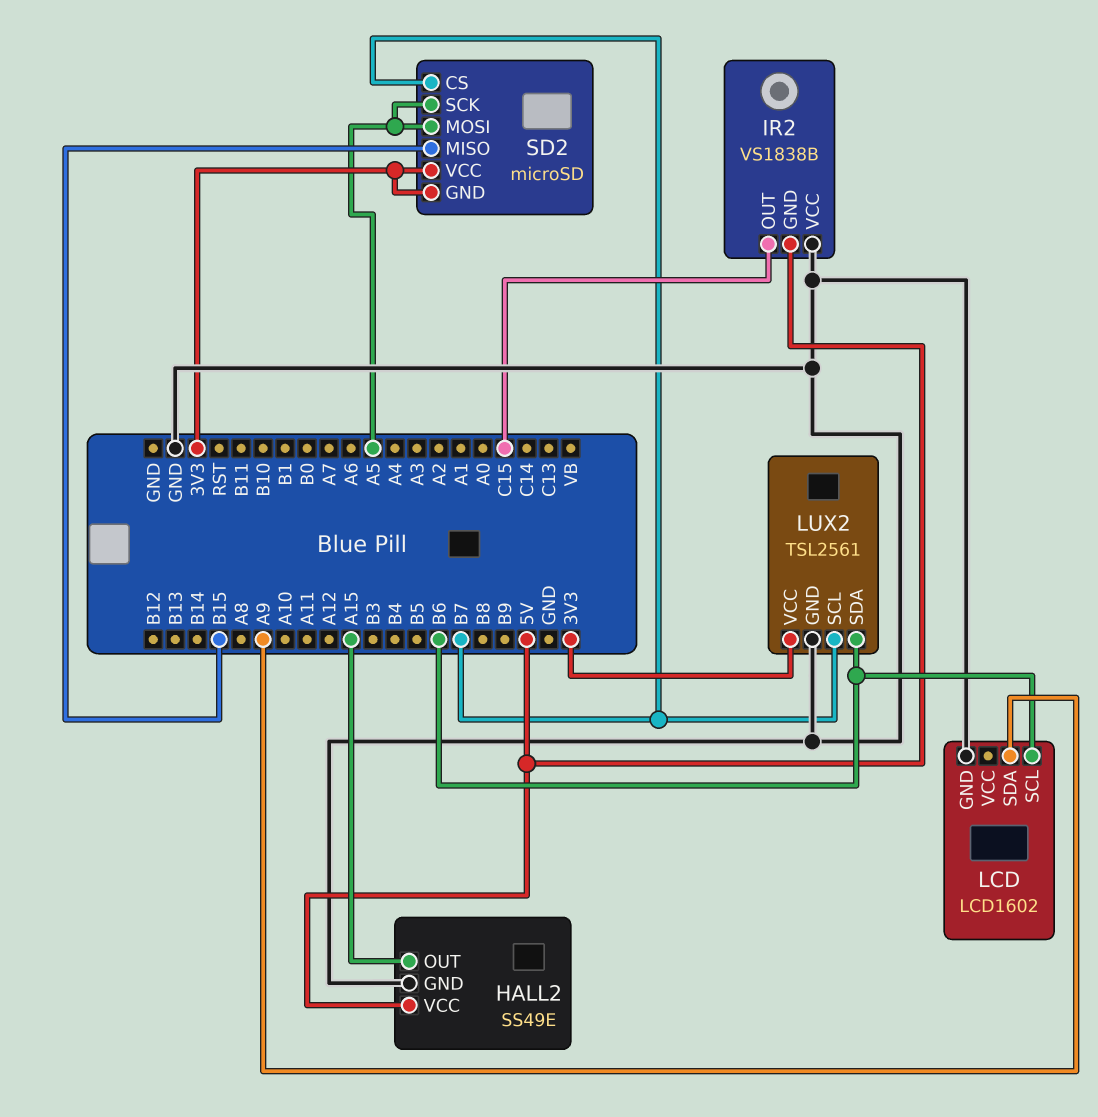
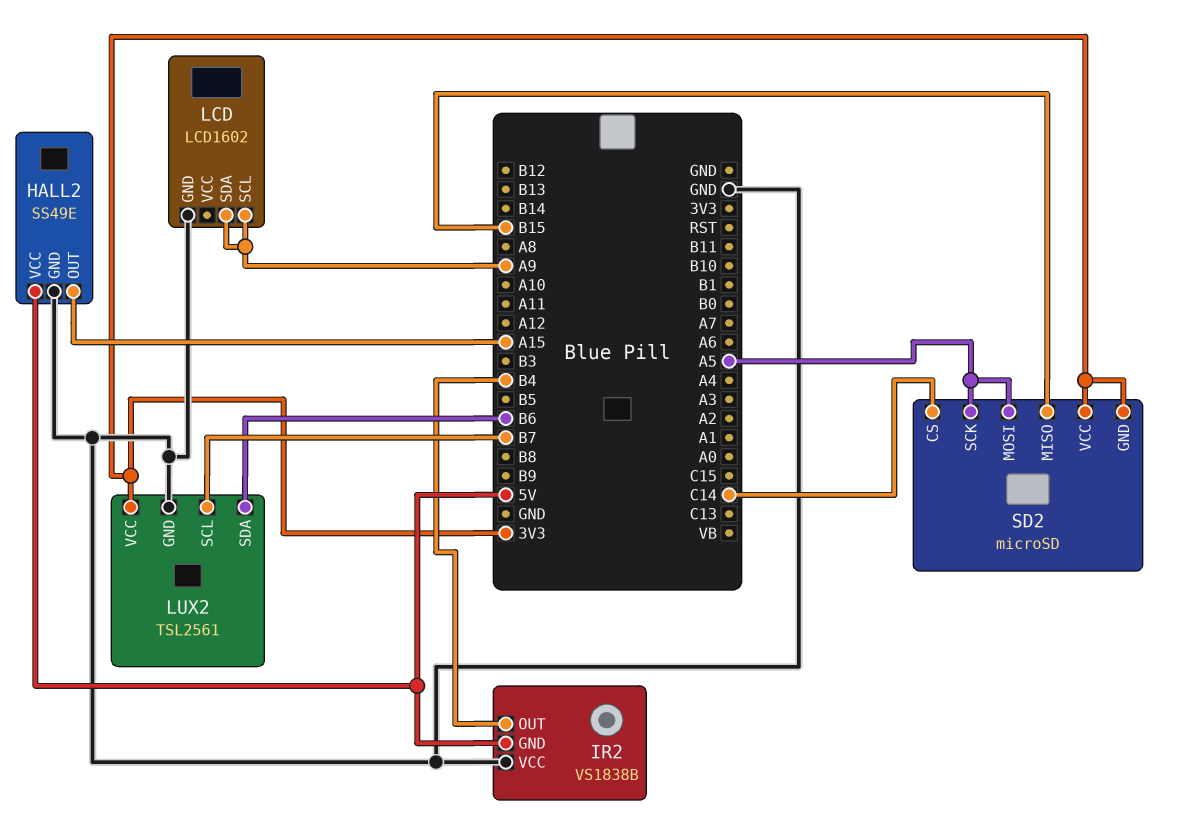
IR2 pin OUT: C15 -> B4
LCD pin SCL: B6 -> A9
SD2 pin CS: B7 -> C14

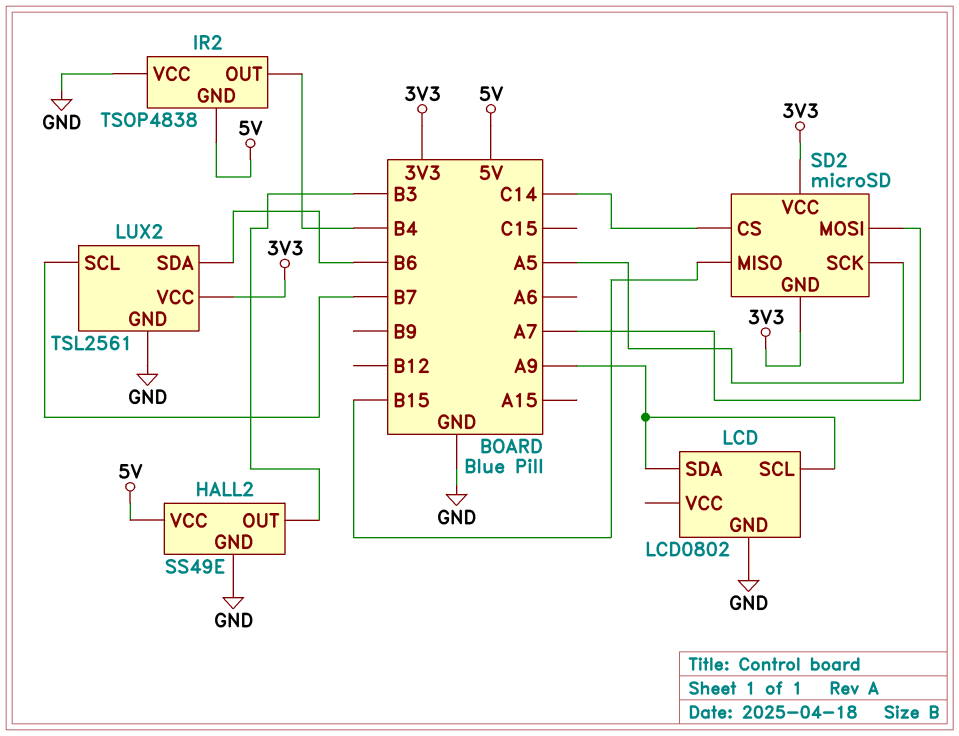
HALL2 pin OUT: A15 -> B3
IR2: VS1838B -> TSOP4838
LCD: LCD1602 -> LCD0802
SD2 pin MOSI: A5 -> A7

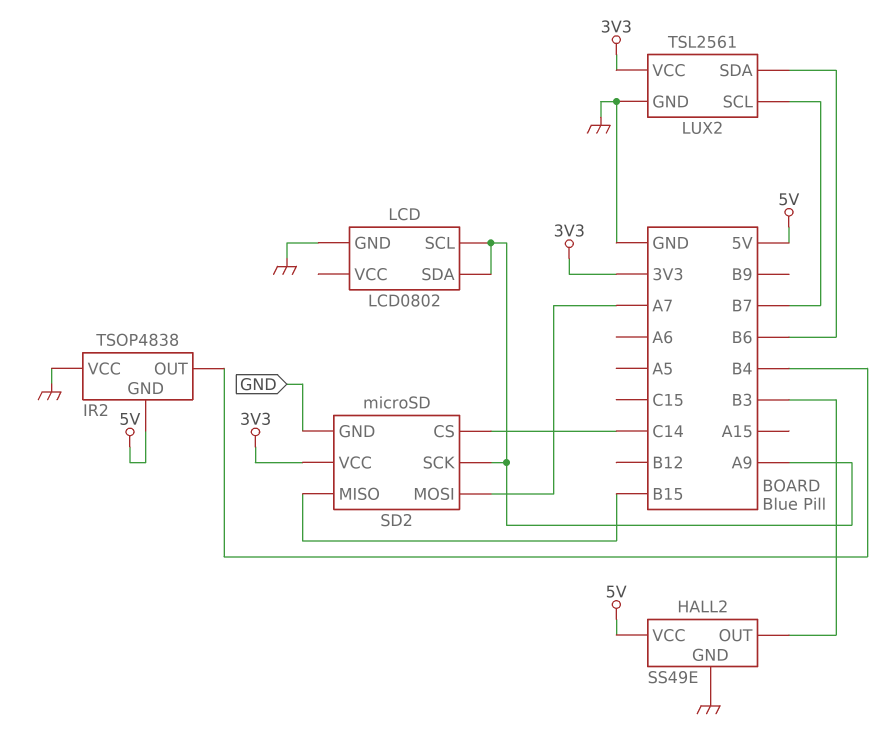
SD2 pin GND: 3V3 -> GND
SD2 pin SCK: A5 -> A9

